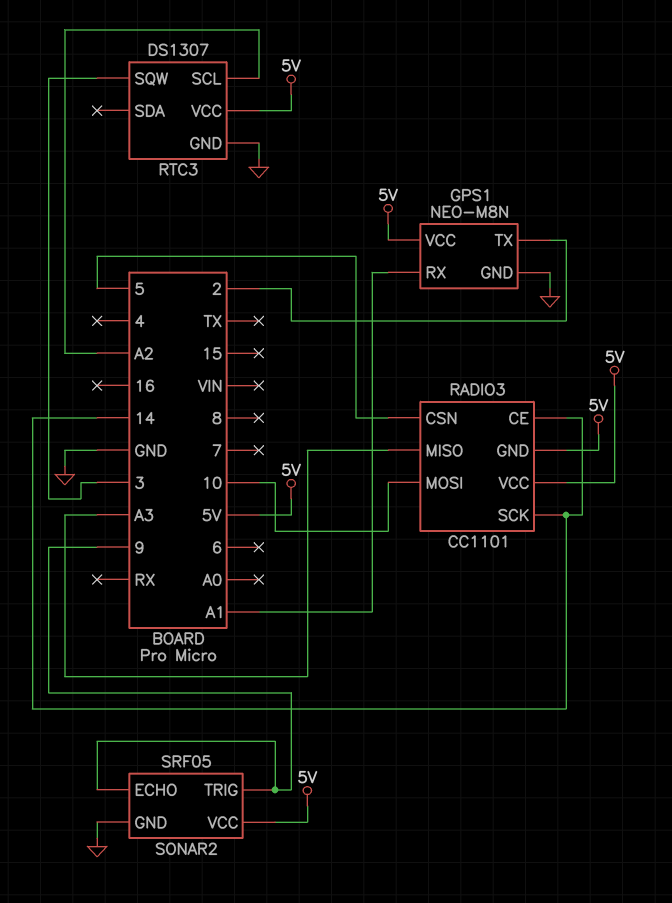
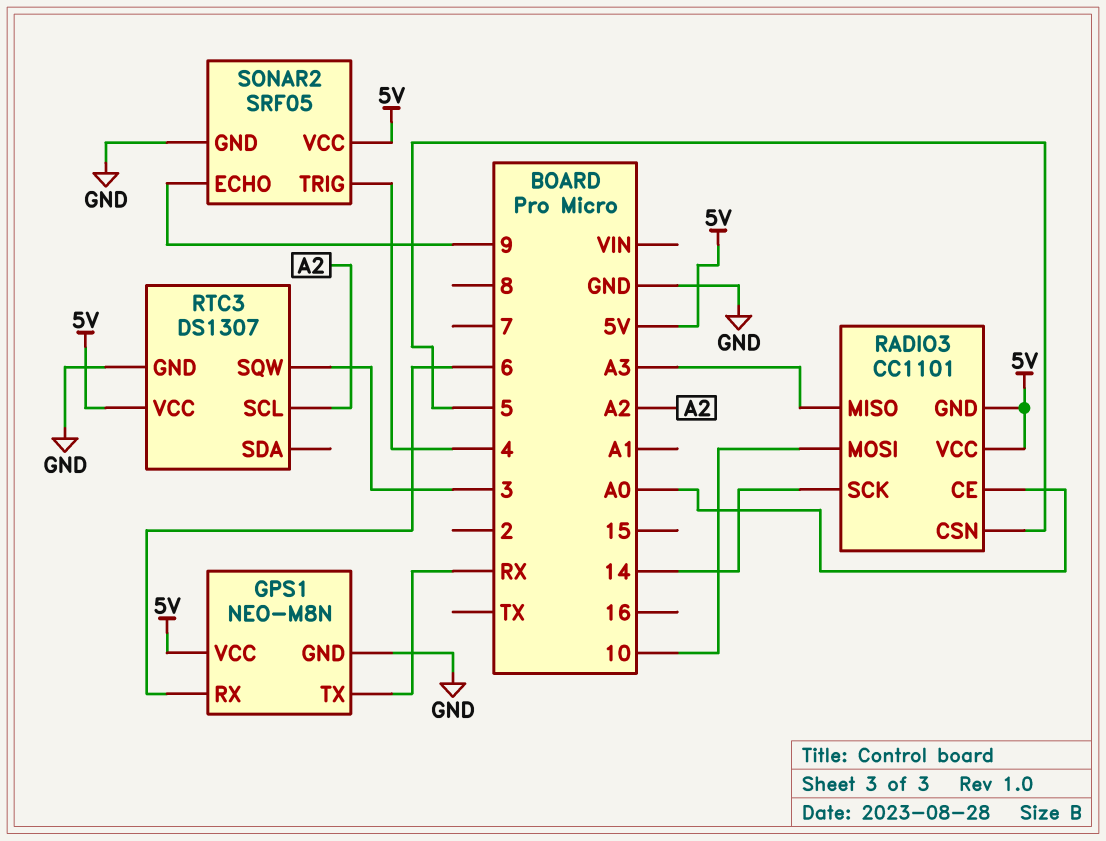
GPS1 pin RX: A1 -> 6
GPS1 pin TX: 2 -> RX
RADIO3 pin CE: 14 -> A0
SONAR2 pin TRIG: 9 -> 4

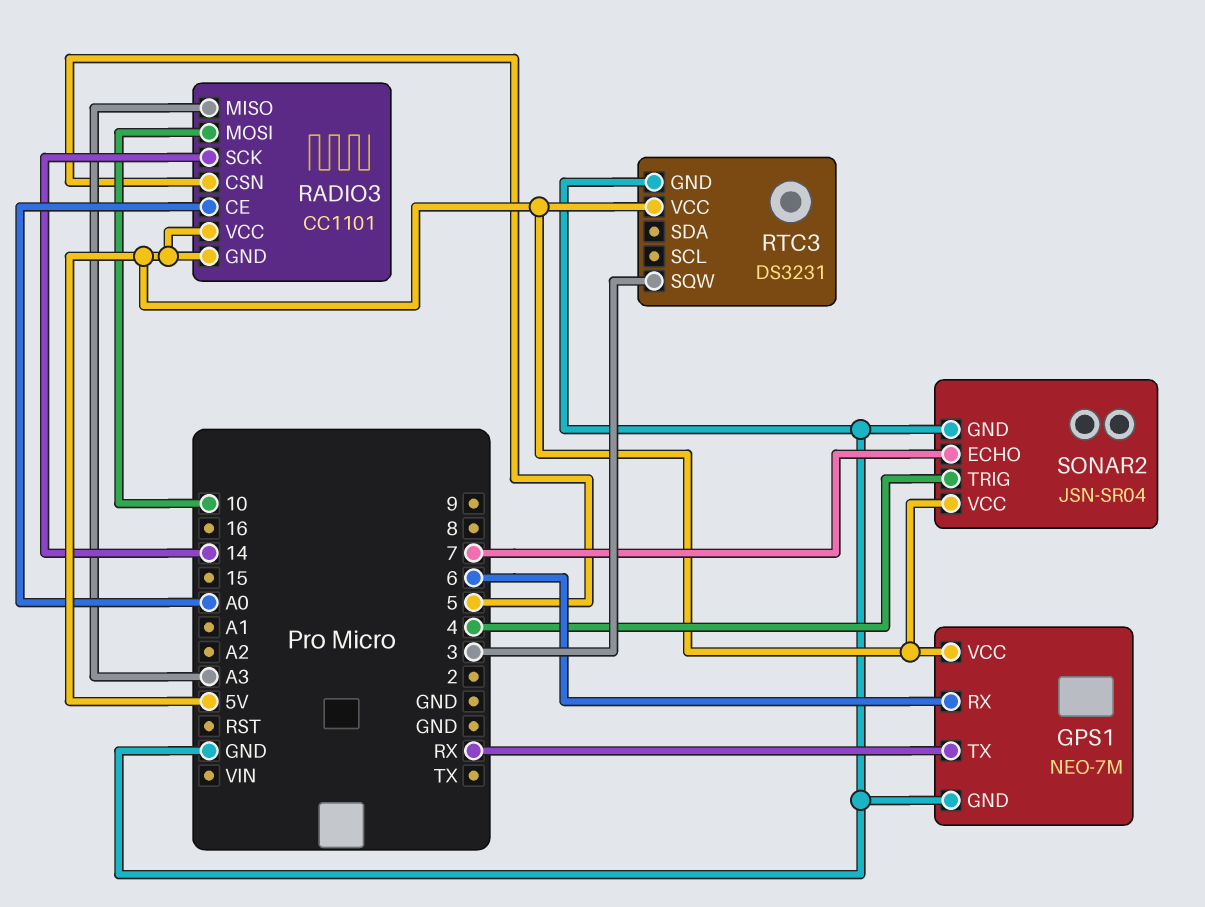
GPS1: NEO-M8N -> NEO-7M
RTC3: DS1307 -> DS3231
RTC3 pin SCL: A2 -> none
SONAR2: SRF05 -> JSN-SR04
SONAR2 pin ECHO: 9 -> 7

